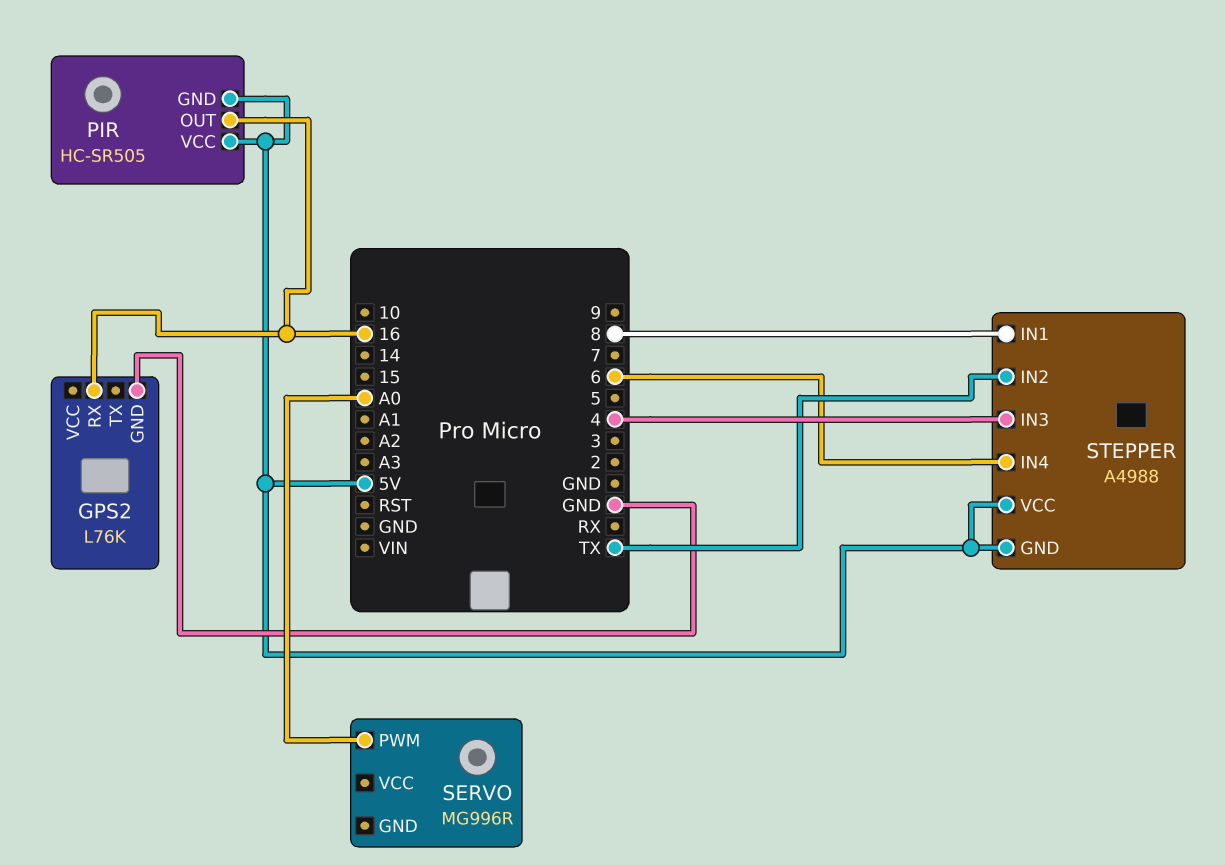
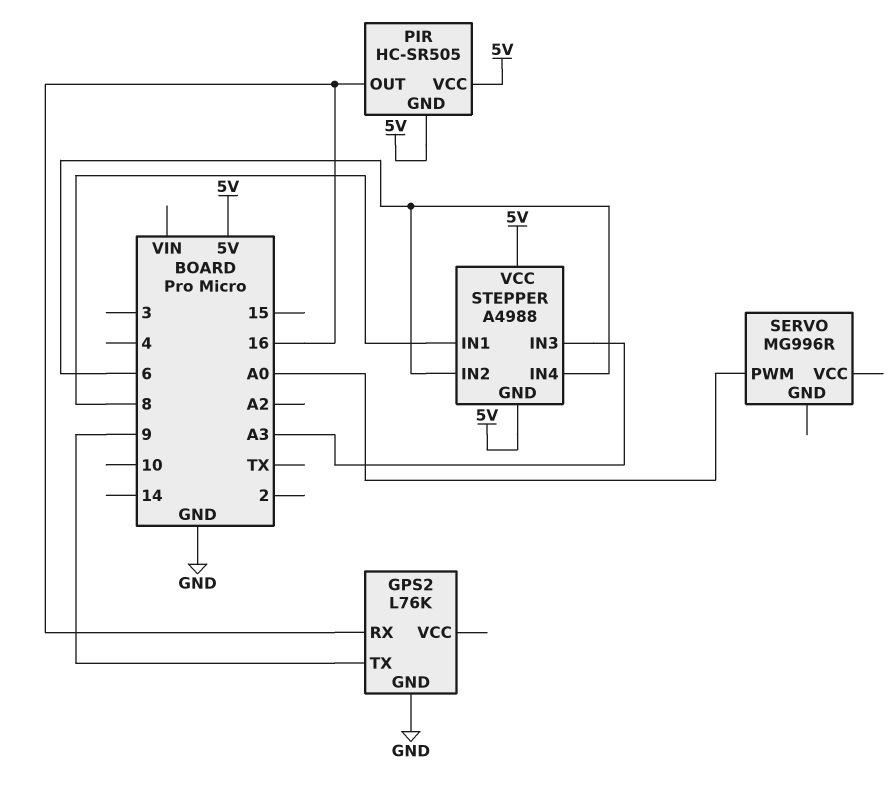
GPS2 pin TX: none -> 9
STEPPER pin IN2: TX -> 6
STEPPER pin IN3: 4 -> A3

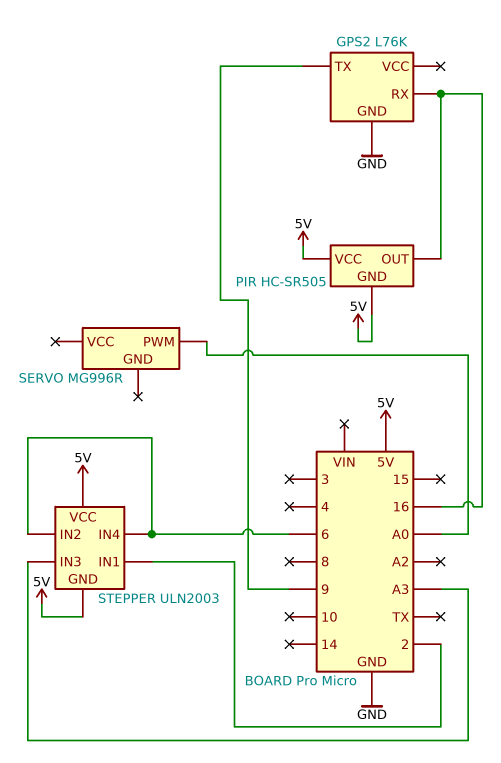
STEPPER: A4988 -> ULN2003
STEPPER pin IN1: 8 -> 2

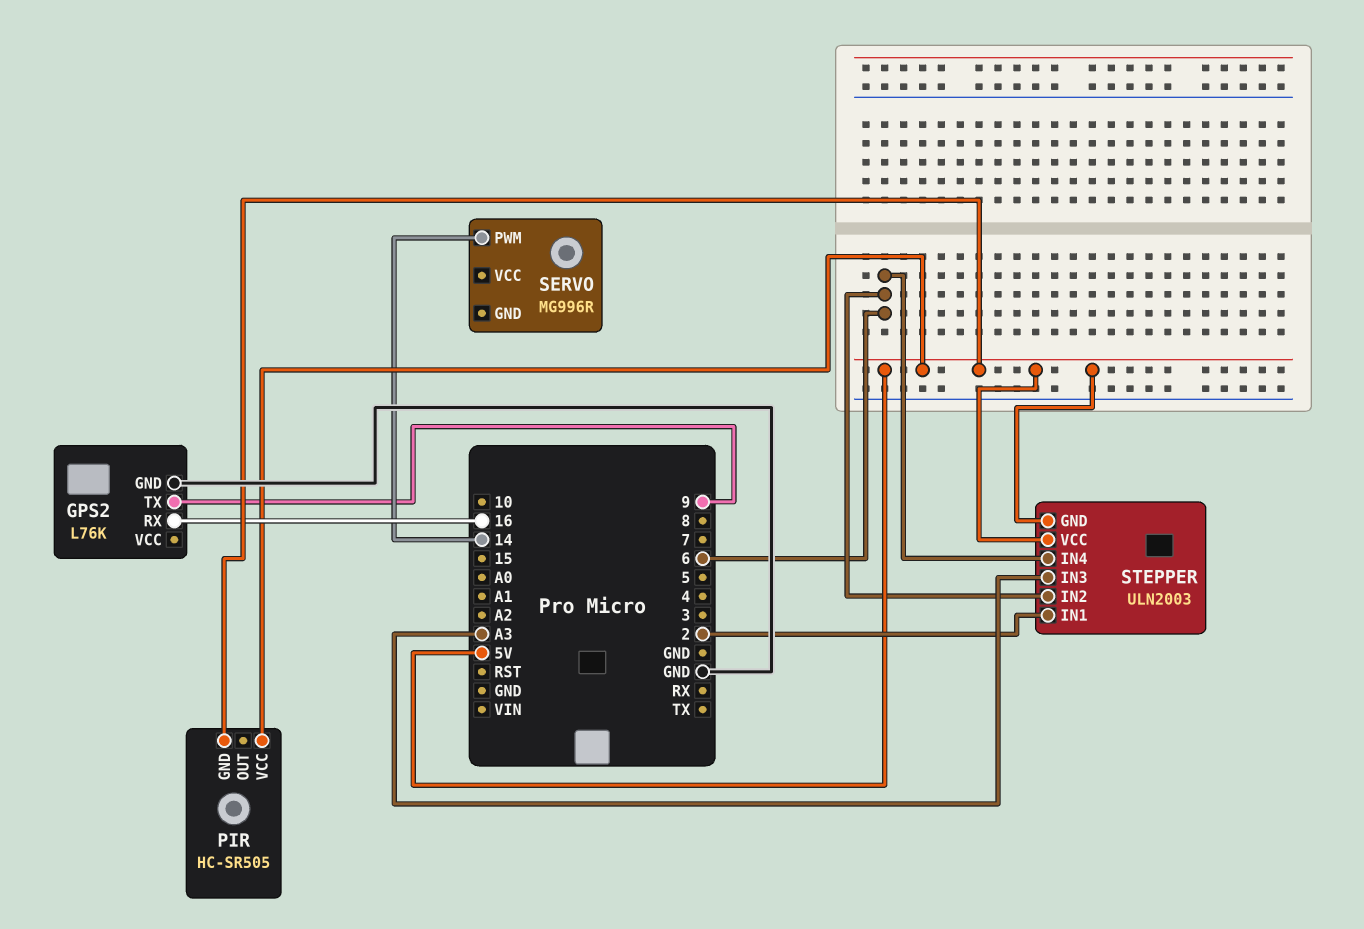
PIR pin OUT: 16 -> none
SERVO pin PWM: A0 -> 14

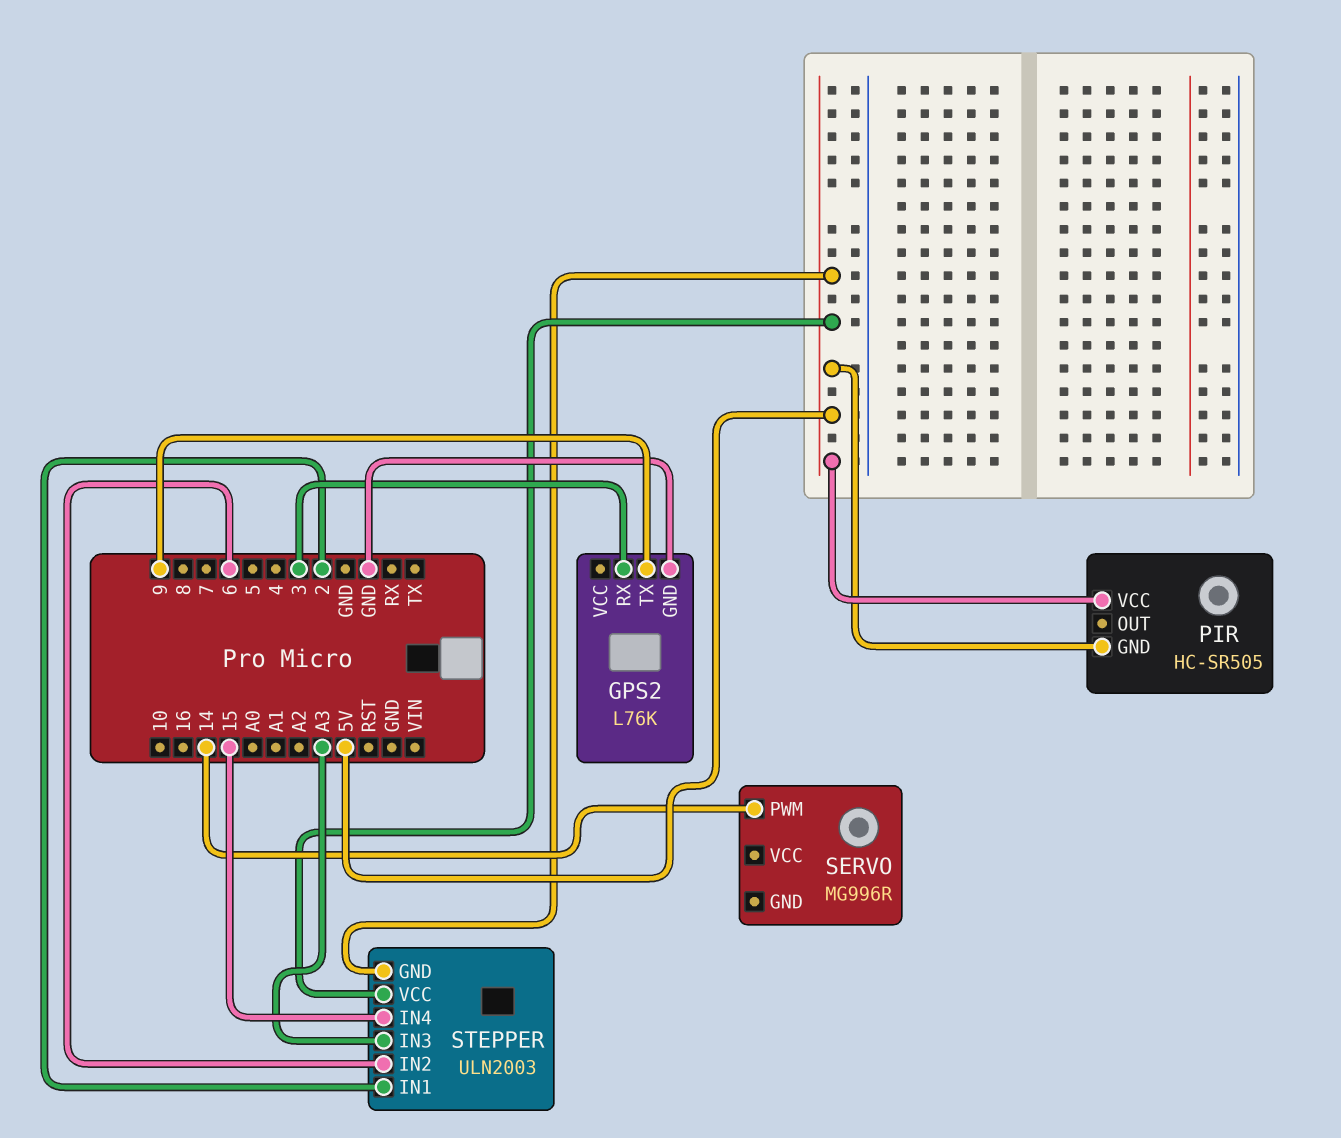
GPS2 pin RX: 16 -> 3
STEPPER pin IN4: 6 -> 15

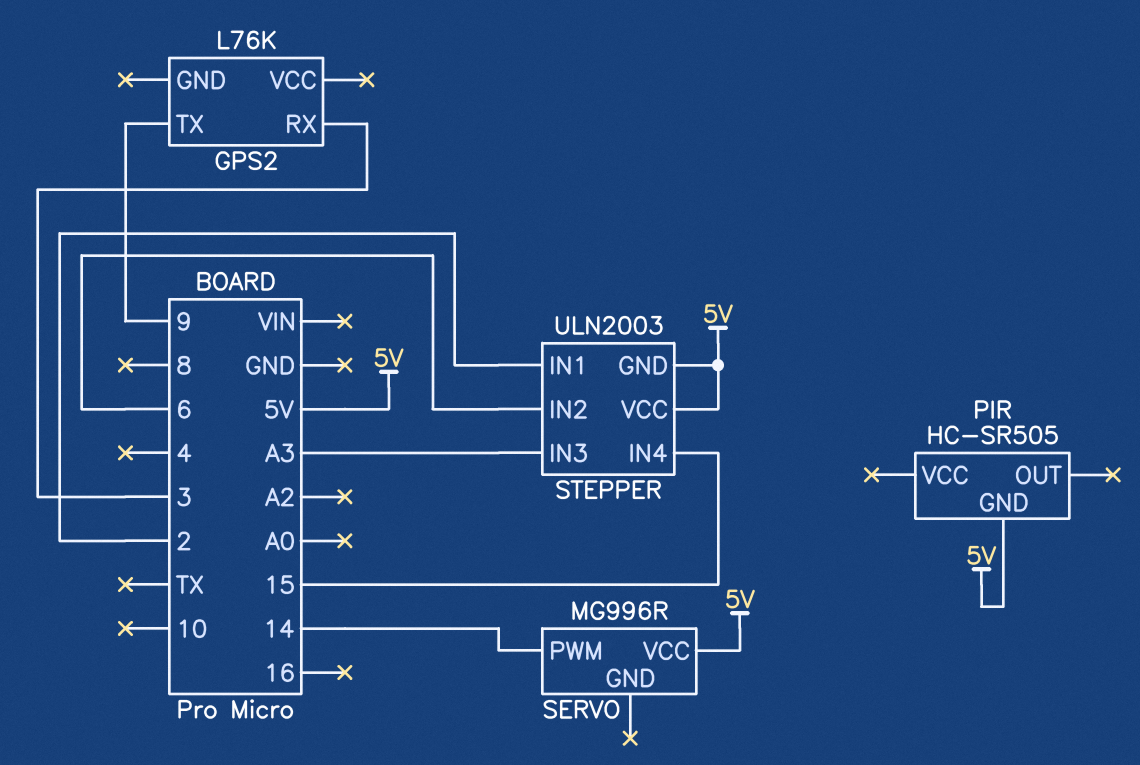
GPS2 pin GND: GND -> none
PIR pin VCC: 5V -> none
SERVO pin VCC: none -> 5V

